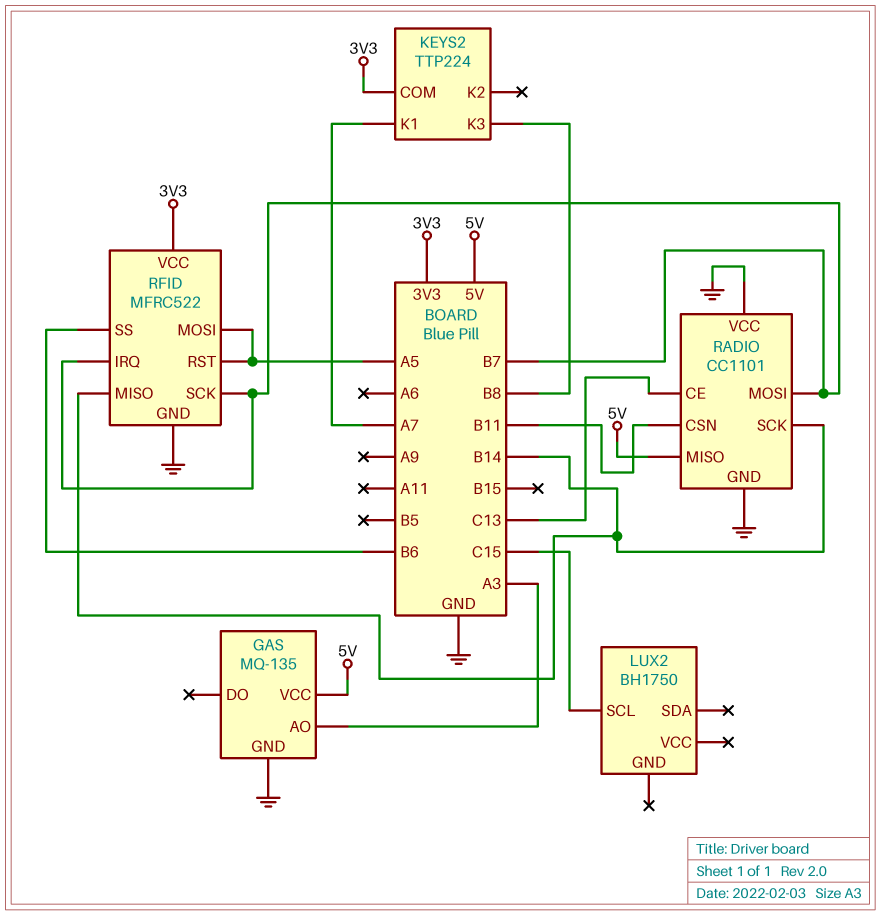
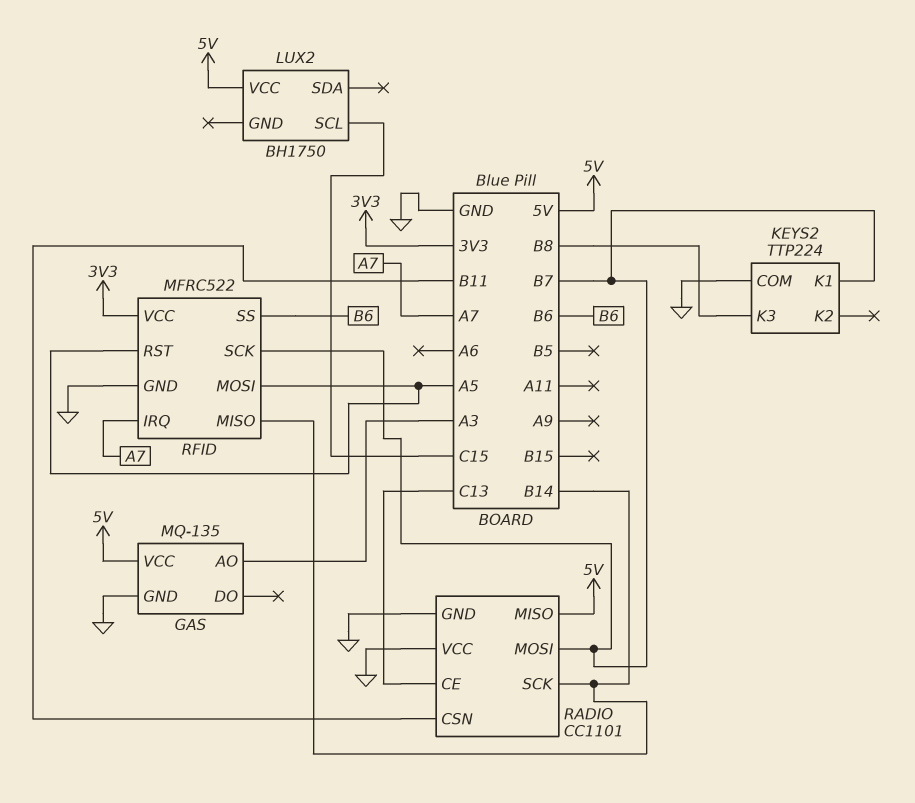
KEYS2 pin COM: 3V3 -> GND
KEYS2 pin K1: A7 -> B7
LUX2 pin VCC: none -> 5V
RFID pin IRQ: B7 -> A7

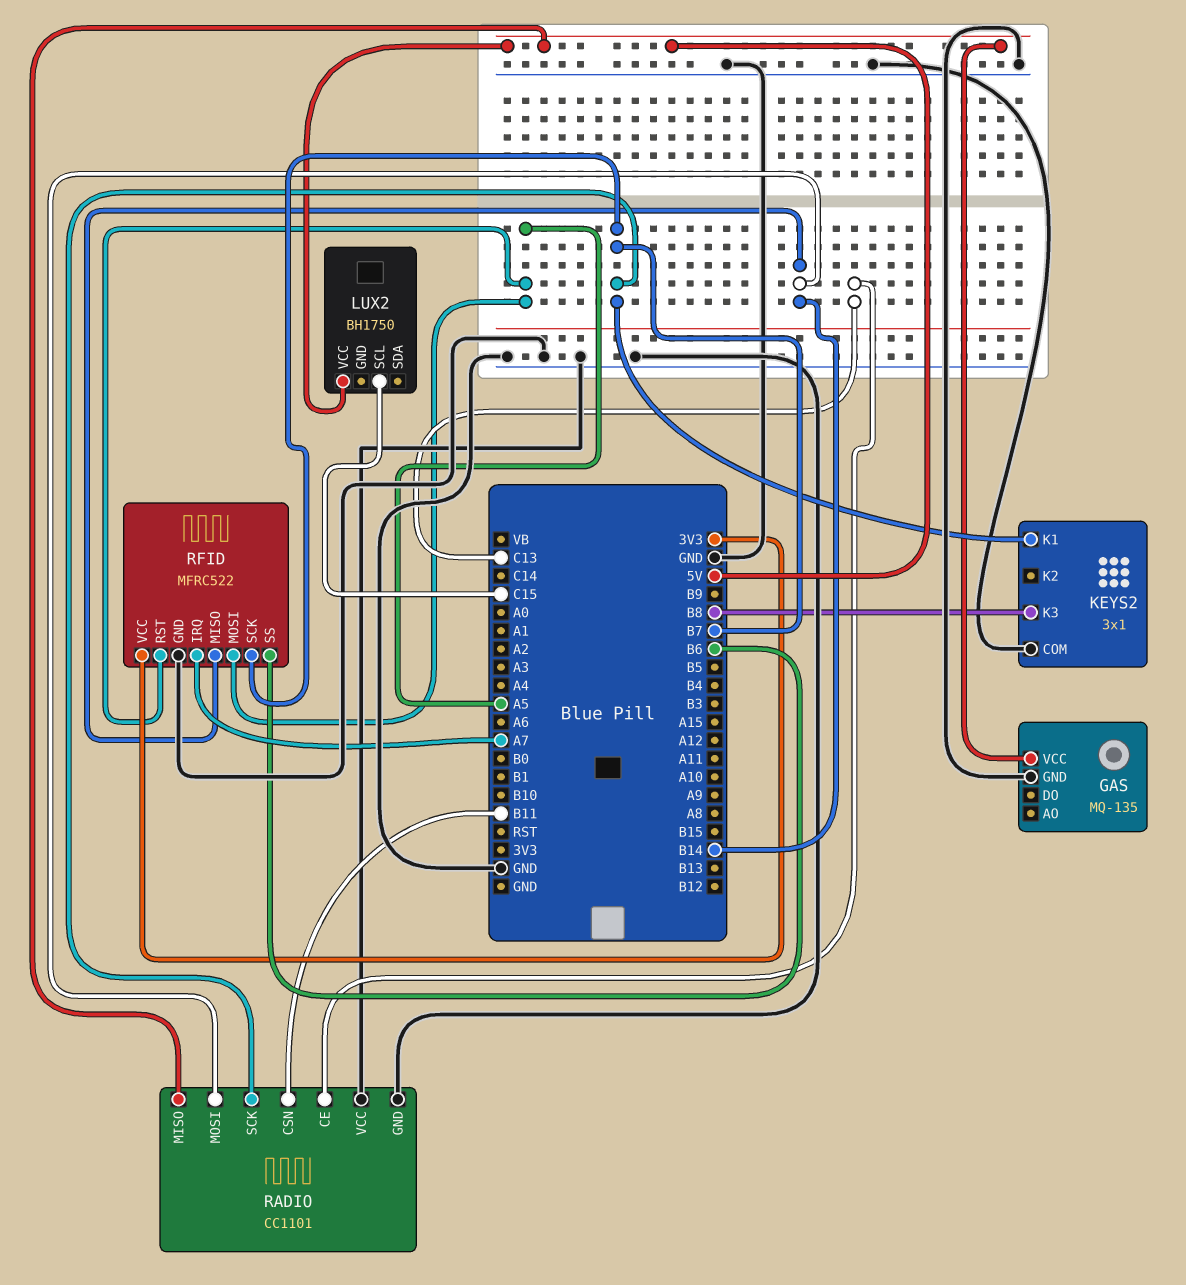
GAS pin AO: A3 -> none
KEYS2: TTP224 -> 3x1
RADIO pin MOSI: B7 -> B14
RADIO pin SCK: B14 -> B7

